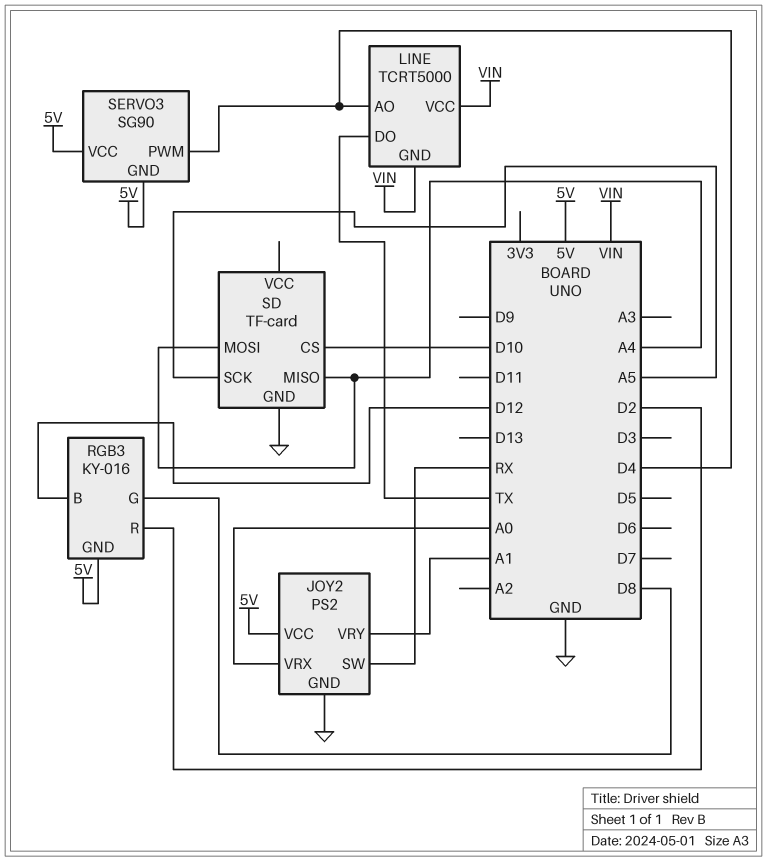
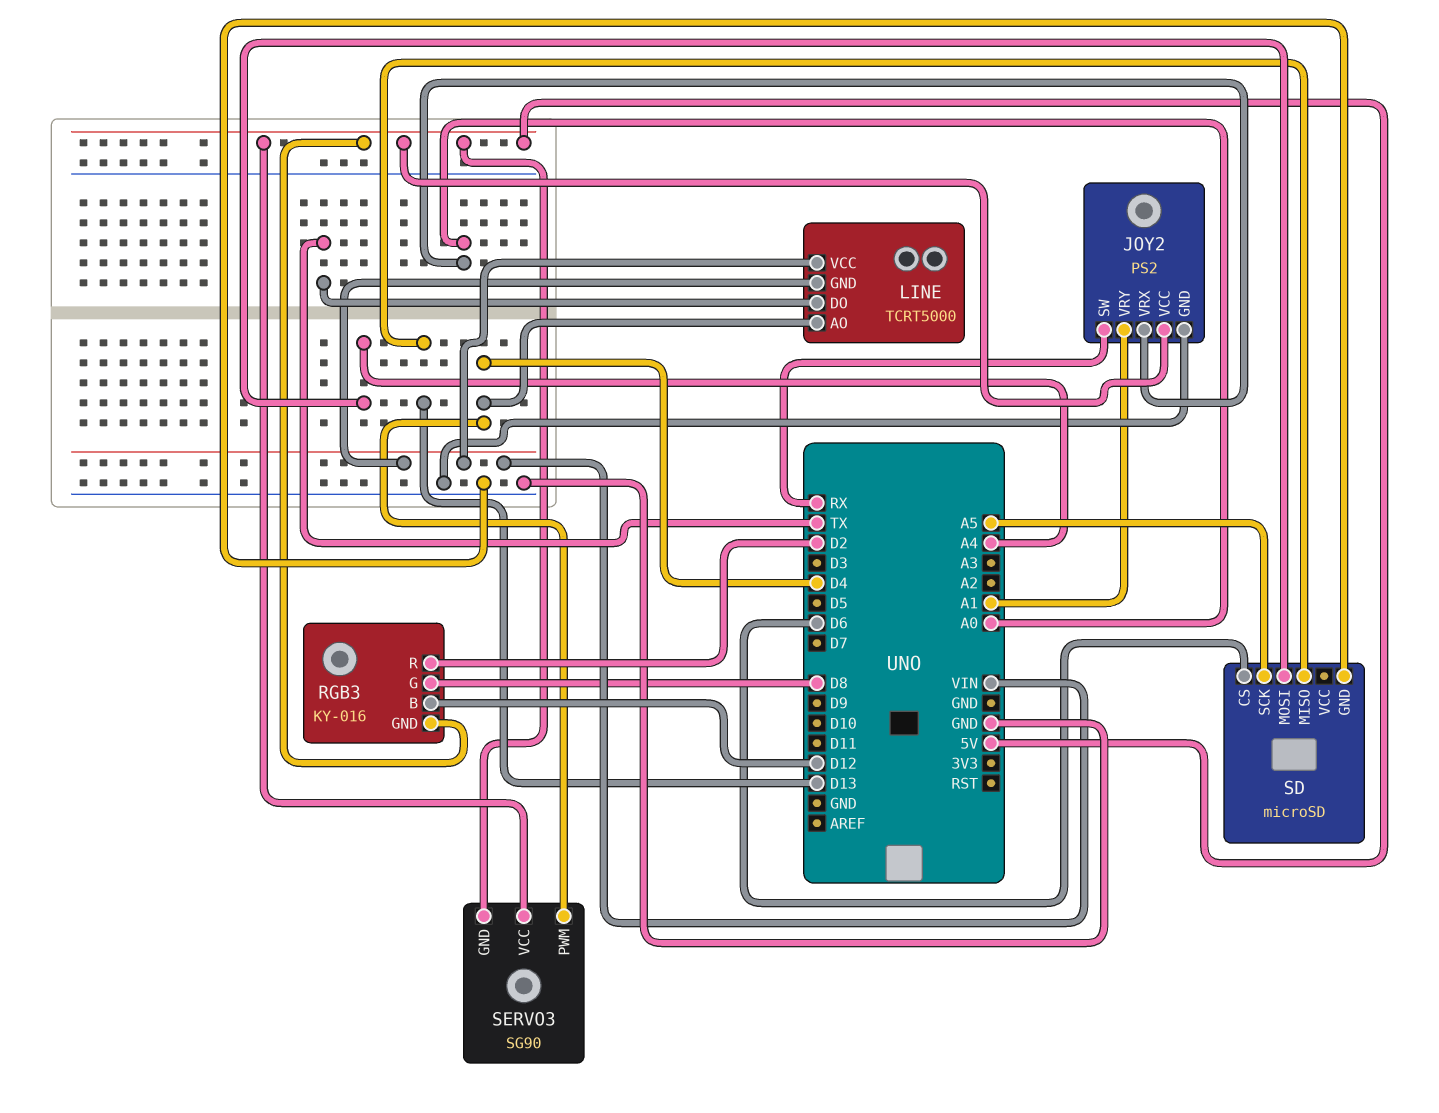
SD: TF-card -> microSD
SD pin CS: D10 -> D6
SD pin MISO: A4 -> D13

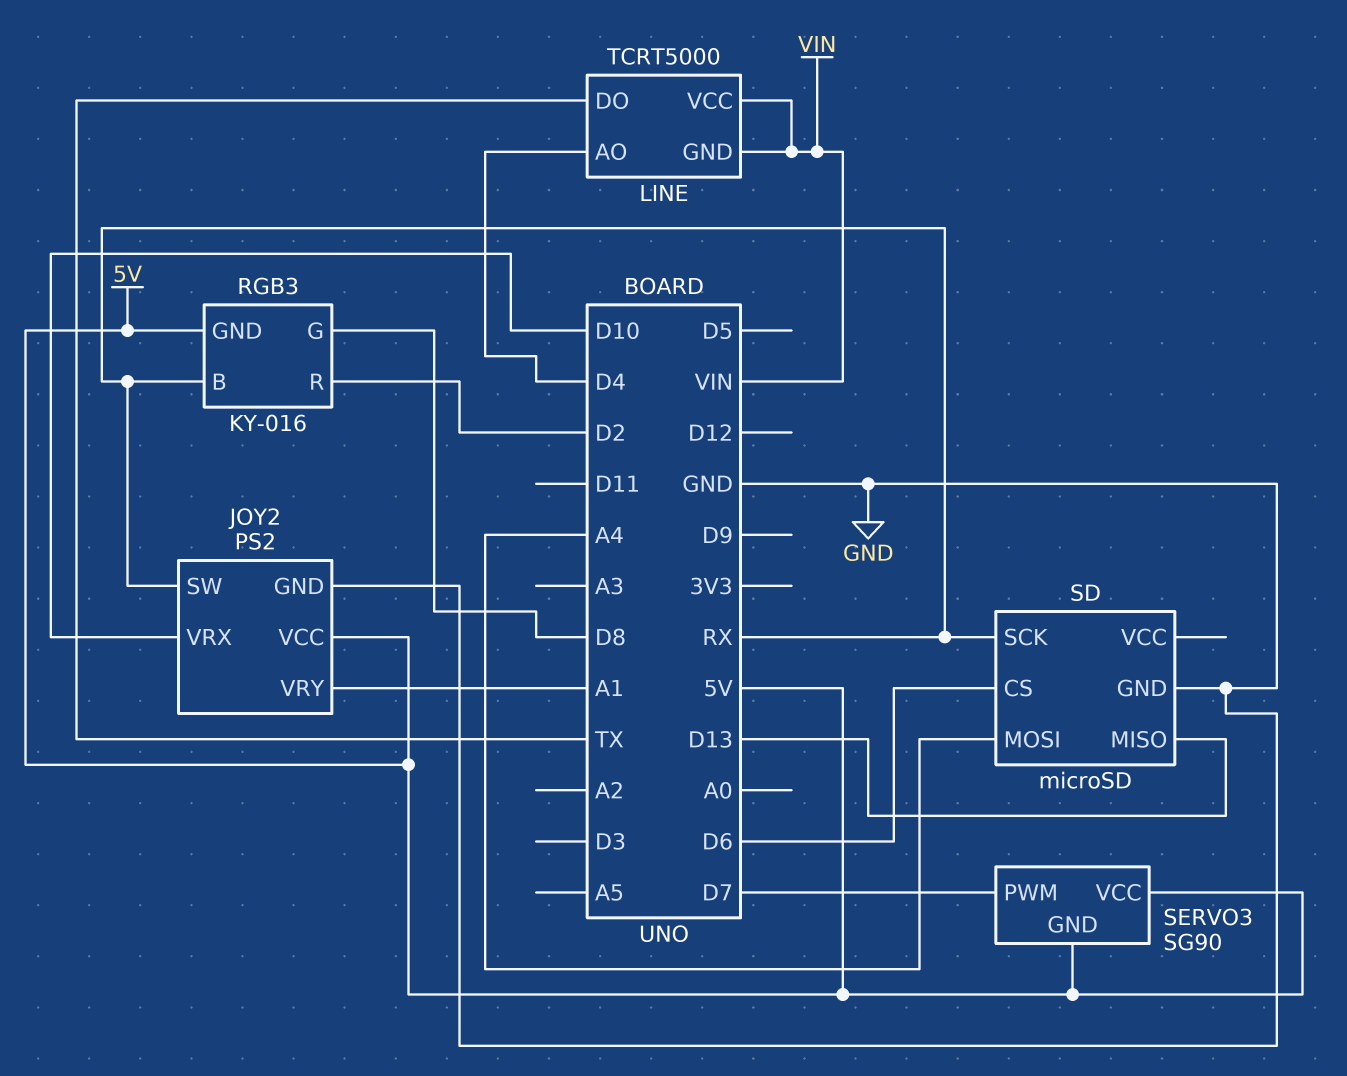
JOY2 pin VRX: A0 -> D10
RGB3 pin B: D12 -> RX
SD pin SCK: A5 -> RX
SERVO3 pin PWM: D4 -> D7

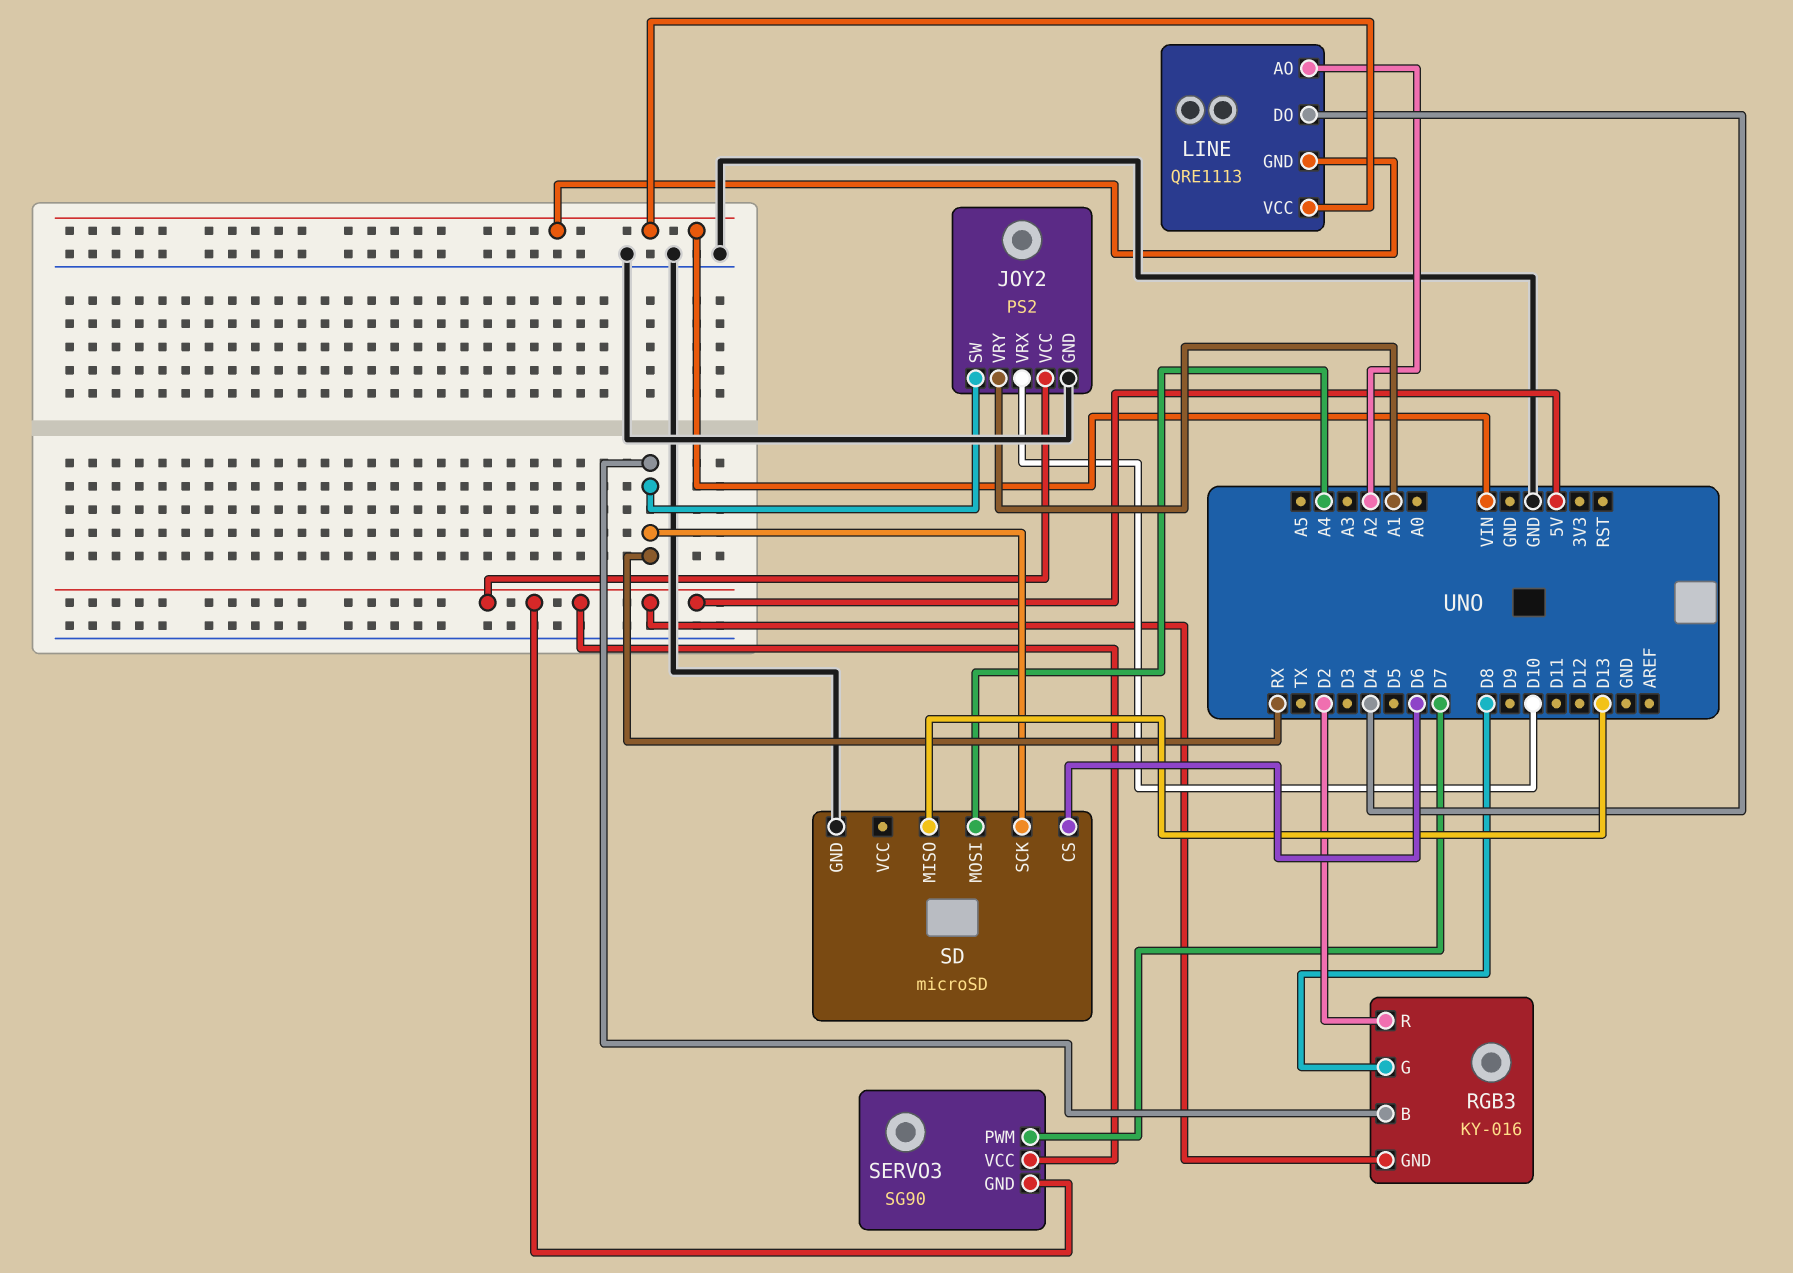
LINE: TCRT5000 -> QRE1113
LINE pin AO: D4 -> A2
LINE pin DO: TX -> D4

